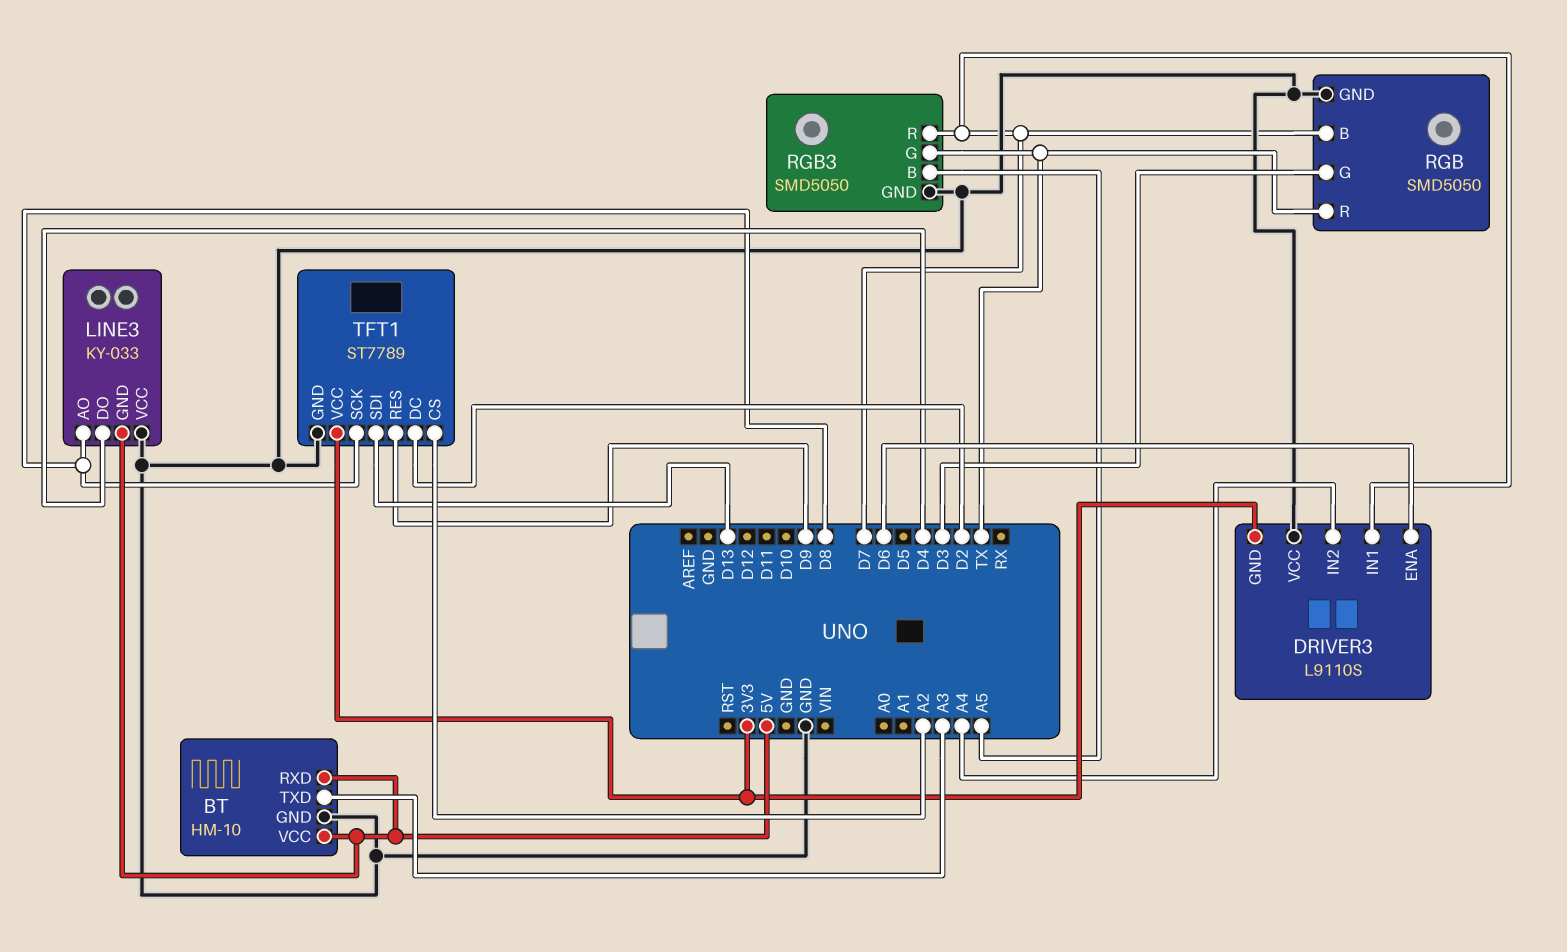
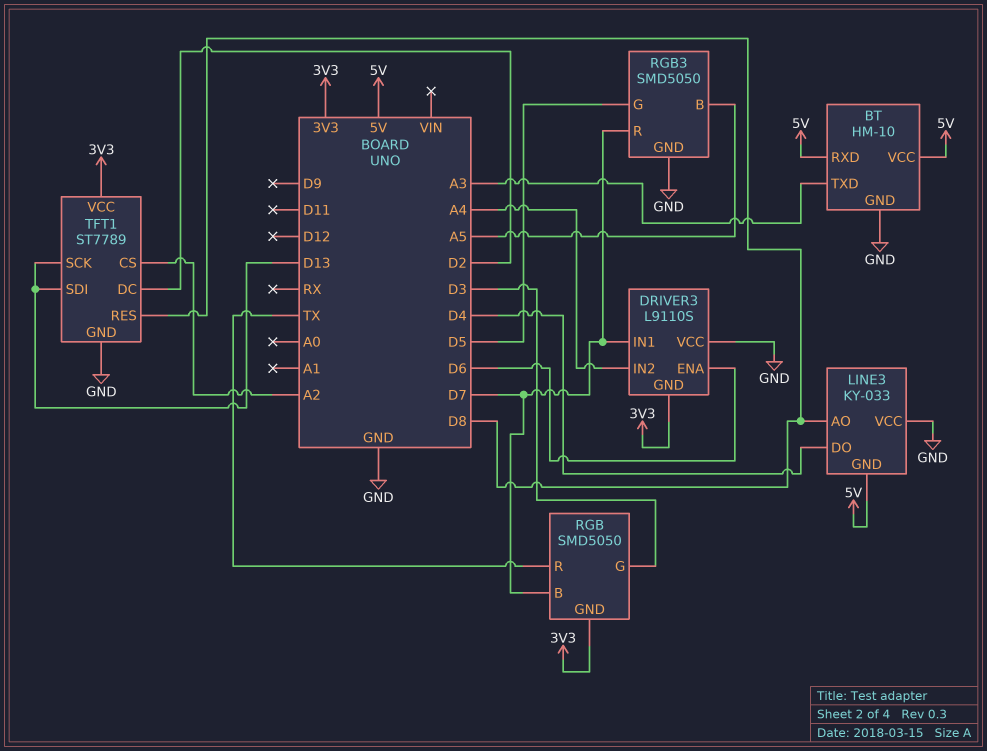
RGB pin GND: GND -> 3V3
RGB3 pin G: TX -> D5
TFT1 pin RES: D9 -> D8
TFT1 pin SCK: D8 -> D13

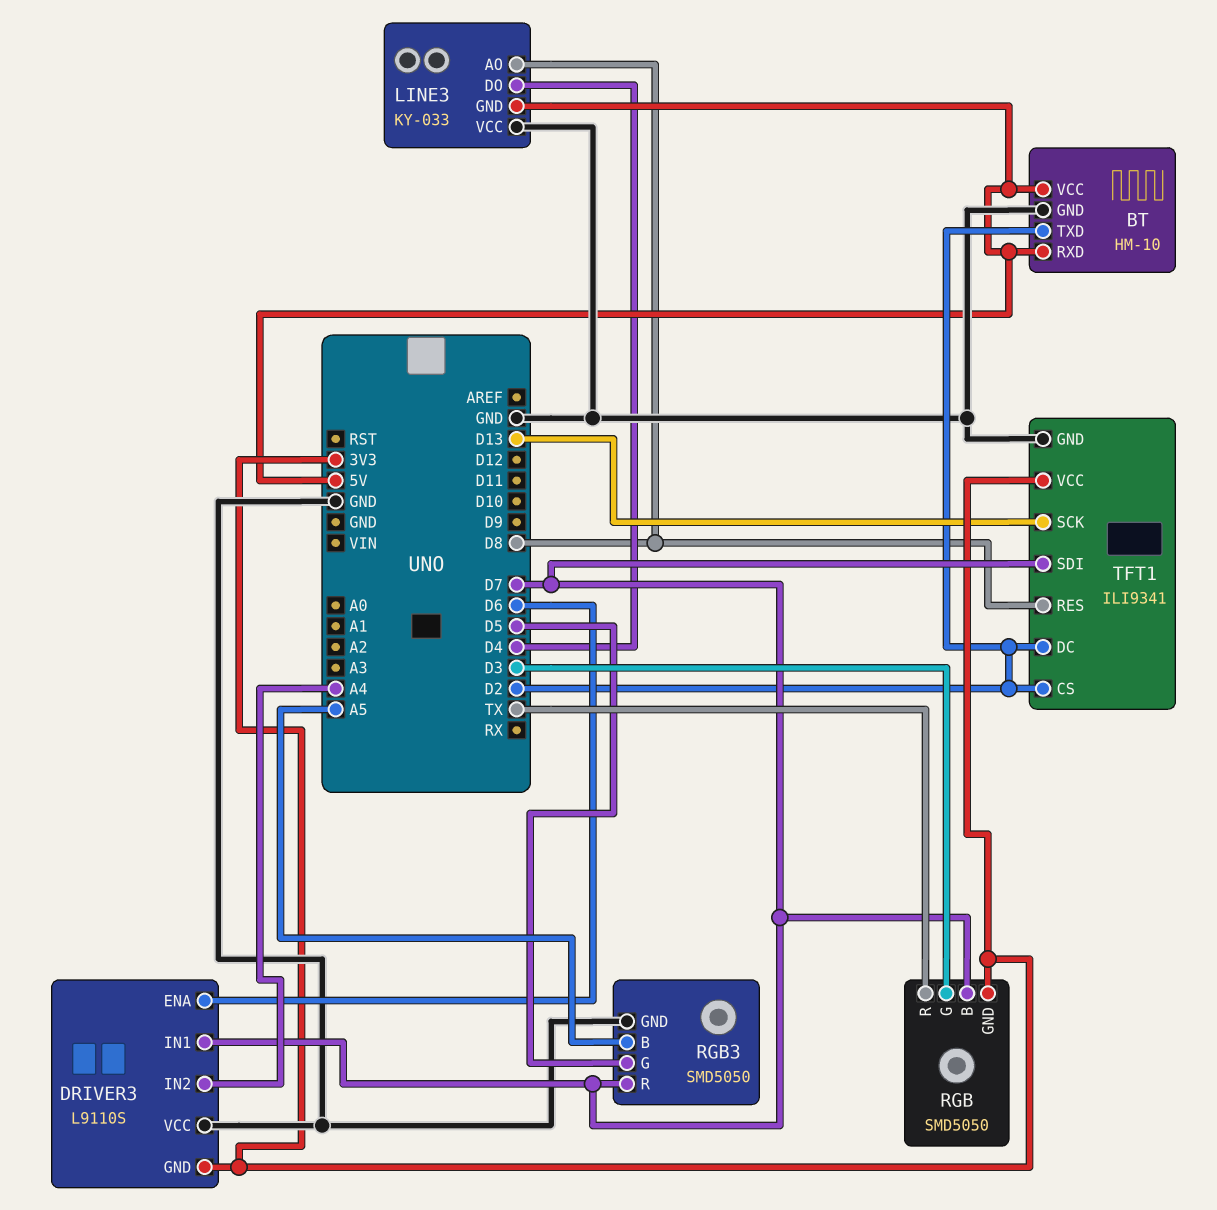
BT pin TXD: A3 -> D2
TFT1: ST7789 -> ILI9341
TFT1 pin CS: A2 -> D2
TFT1 pin SDI: D13 -> D7

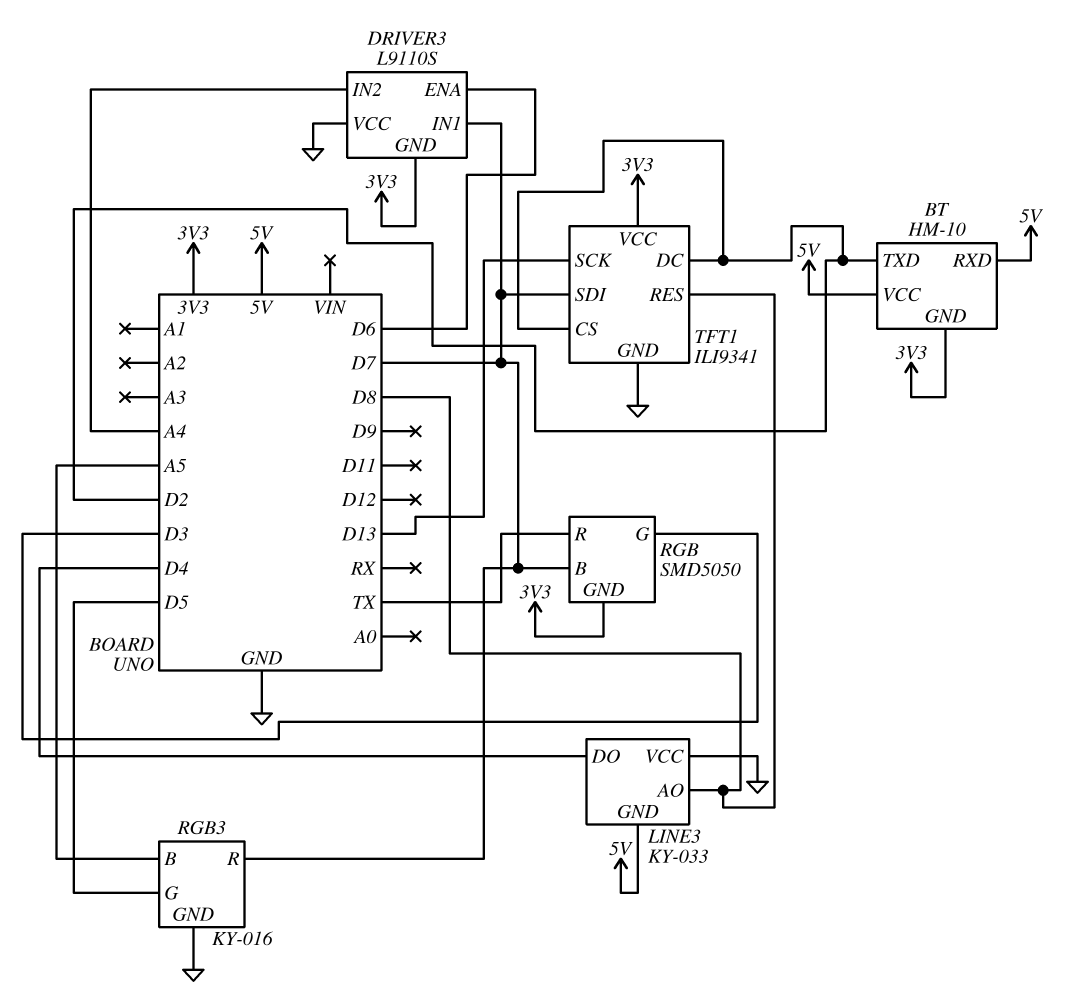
BT pin GND: GND -> 3V3
RGB3: SMD5050 -> KY-016

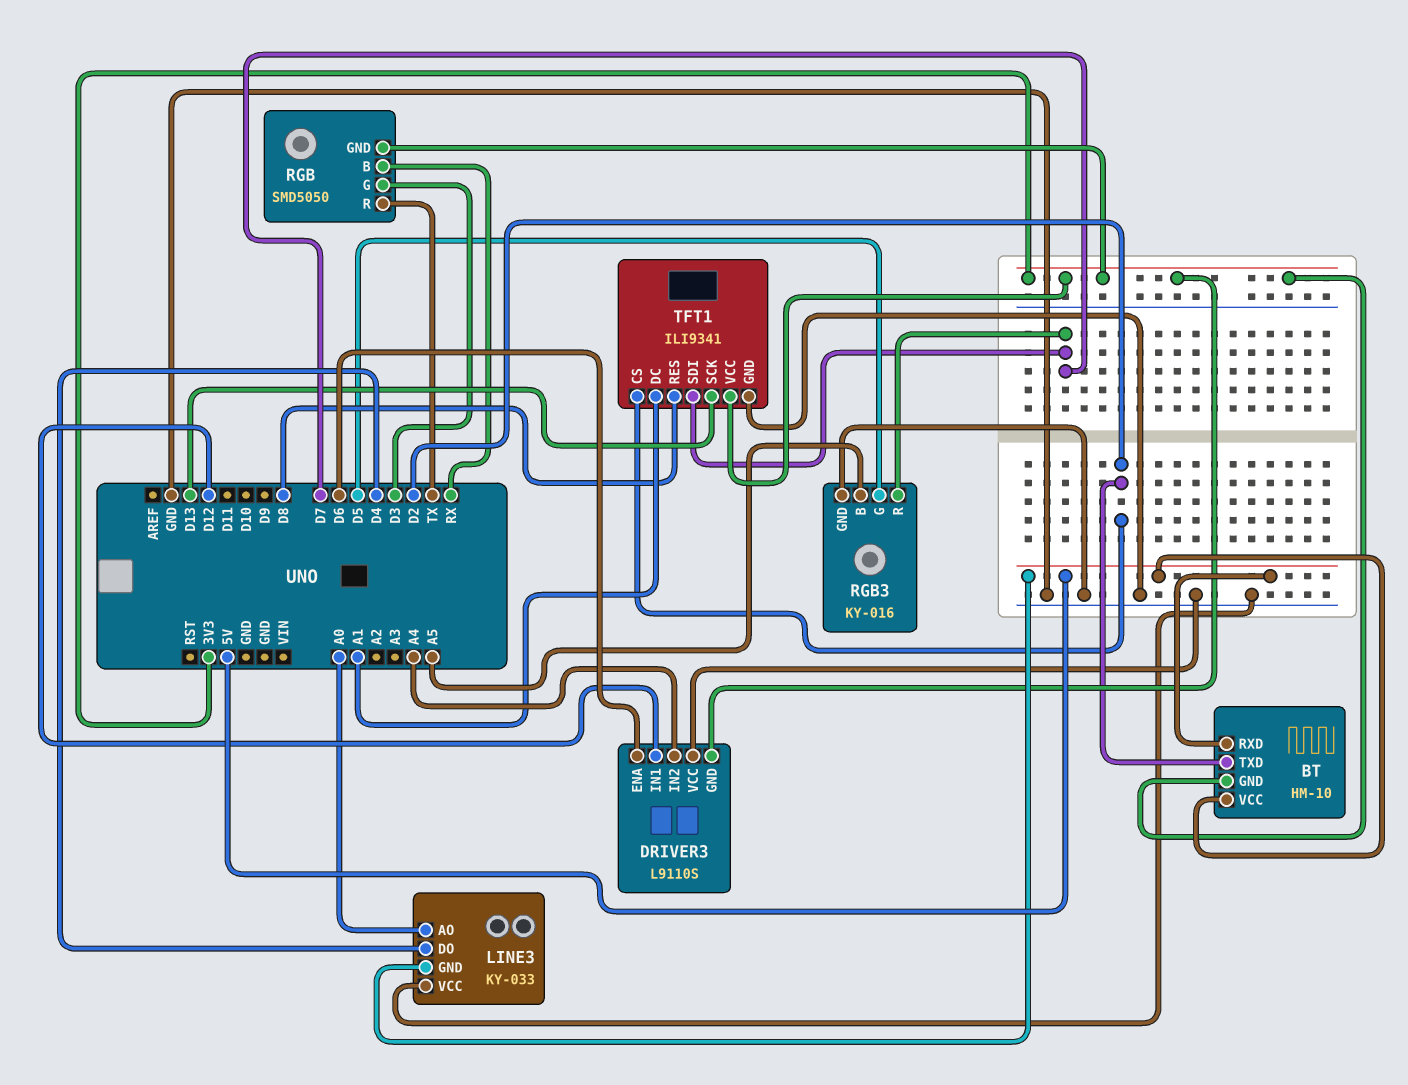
DRIVER3 pin IN1: D7 -> D12
LINE3 pin AO: D8 -> A0
RGB pin B: D7 -> RX
TFT1 pin DC: D2 -> A1

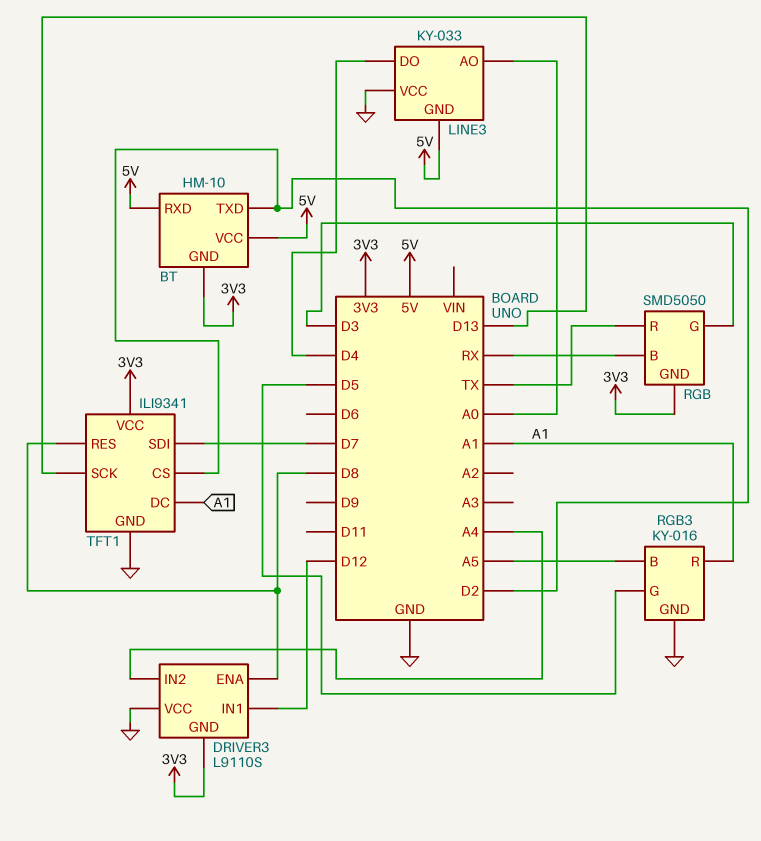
DRIVER3 pin ENA: D6 -> D8
RGB3 pin R: D7 -> A1

